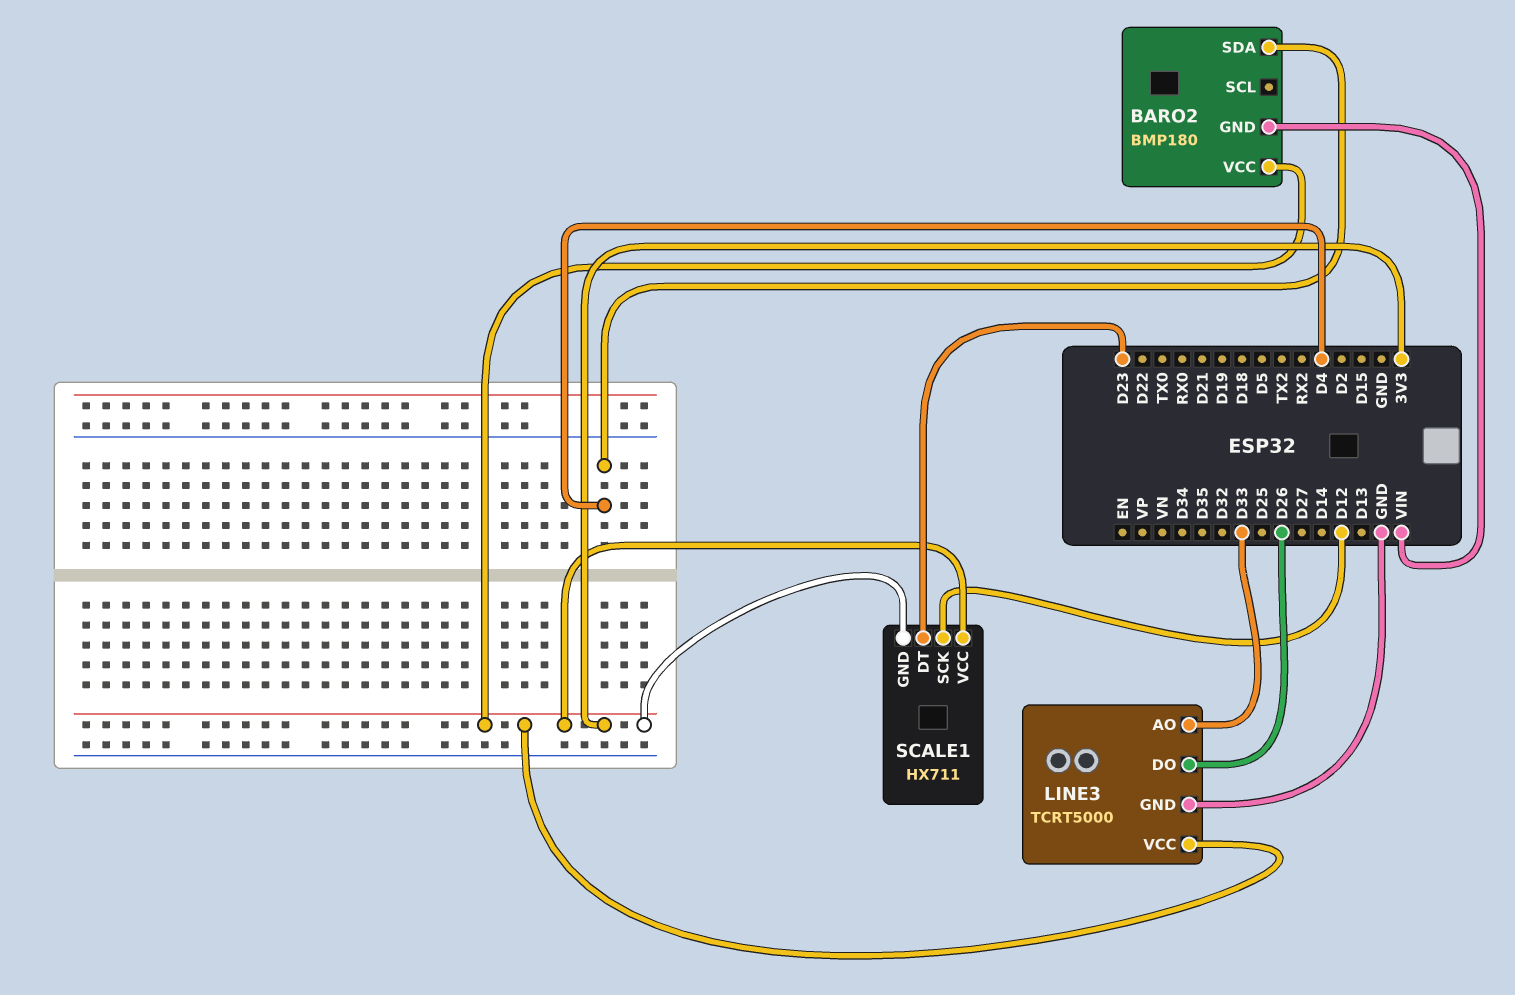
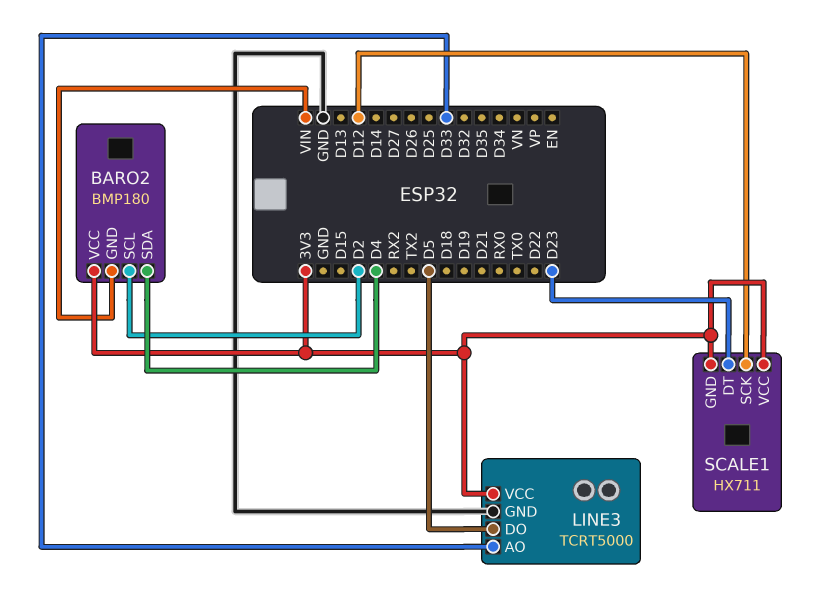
BARO2 pin SCL: none -> D2
LINE3 pin DO: D26 -> D5

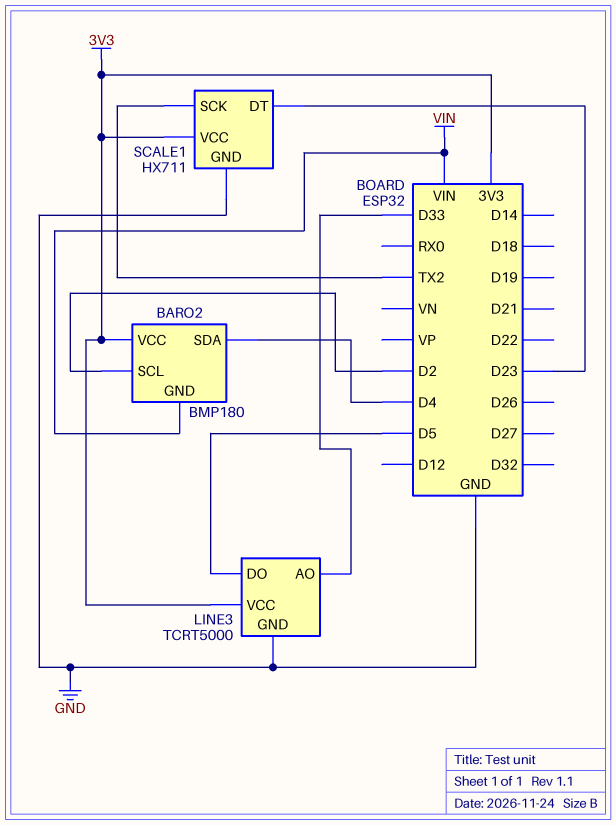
SCALE1 pin GND: 3V3 -> GND
SCALE1 pin SCK: D12 -> TX2

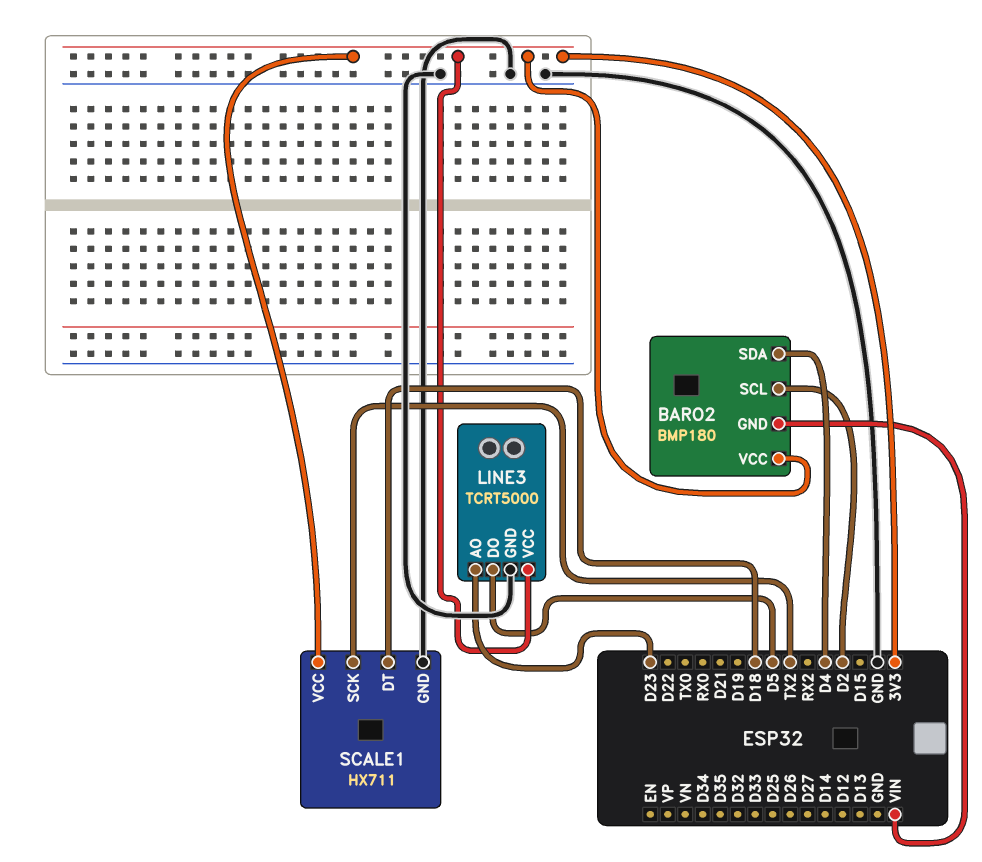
LINE3 pin AO: D33 -> D23
SCALE1 pin DT: D23 -> D18

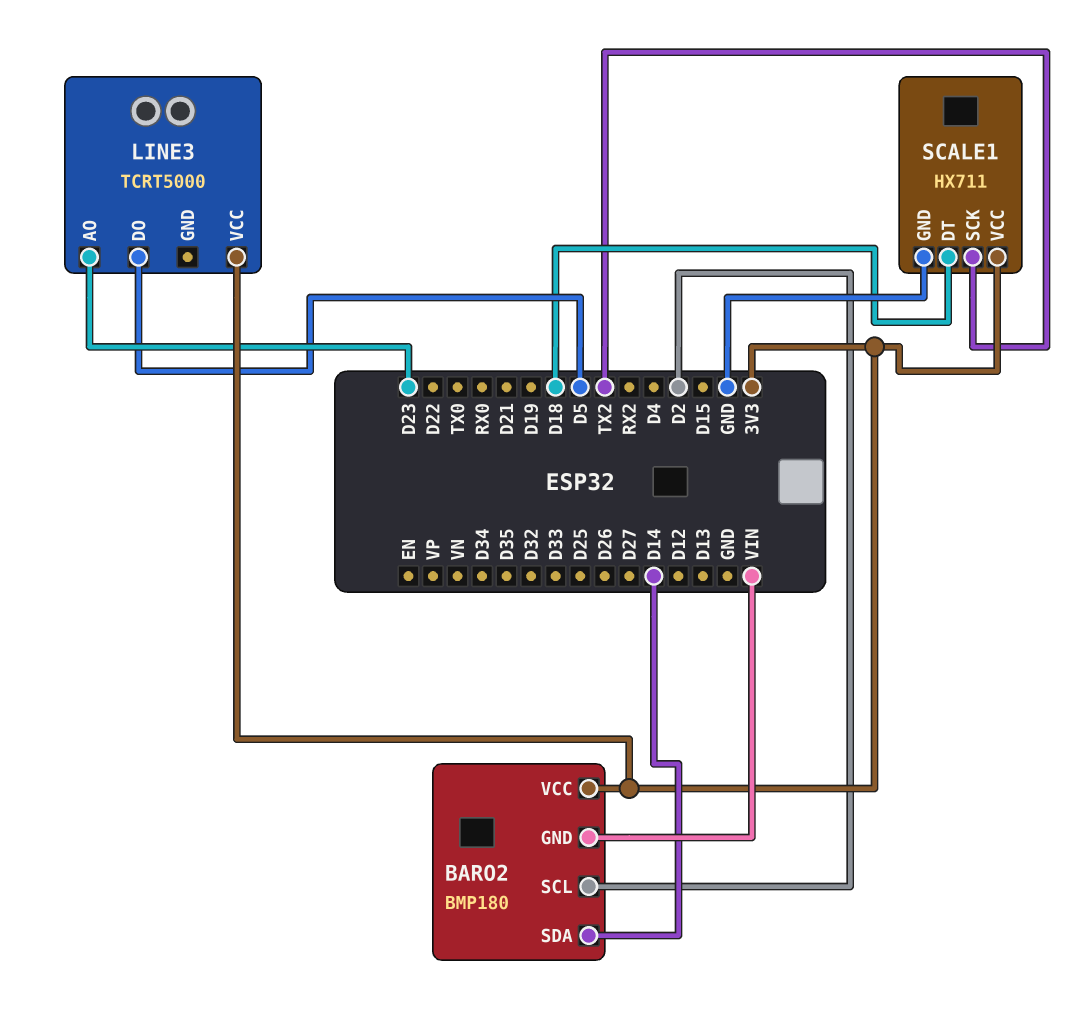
BARO2 pin SDA: D4 -> D14
LINE3 pin GND: GND -> none

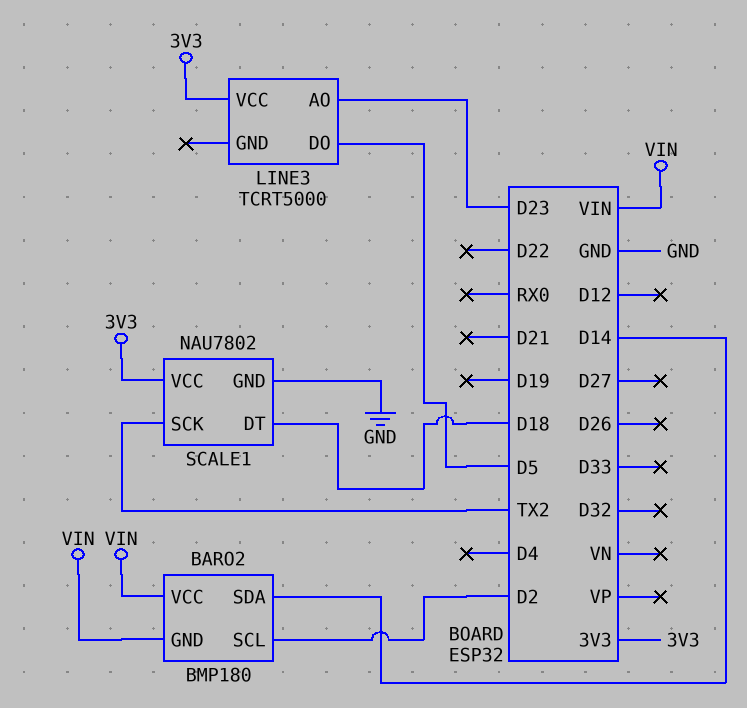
BARO2 pin VCC: 3V3 -> VIN
SCALE1: HX711 -> NAU7802

